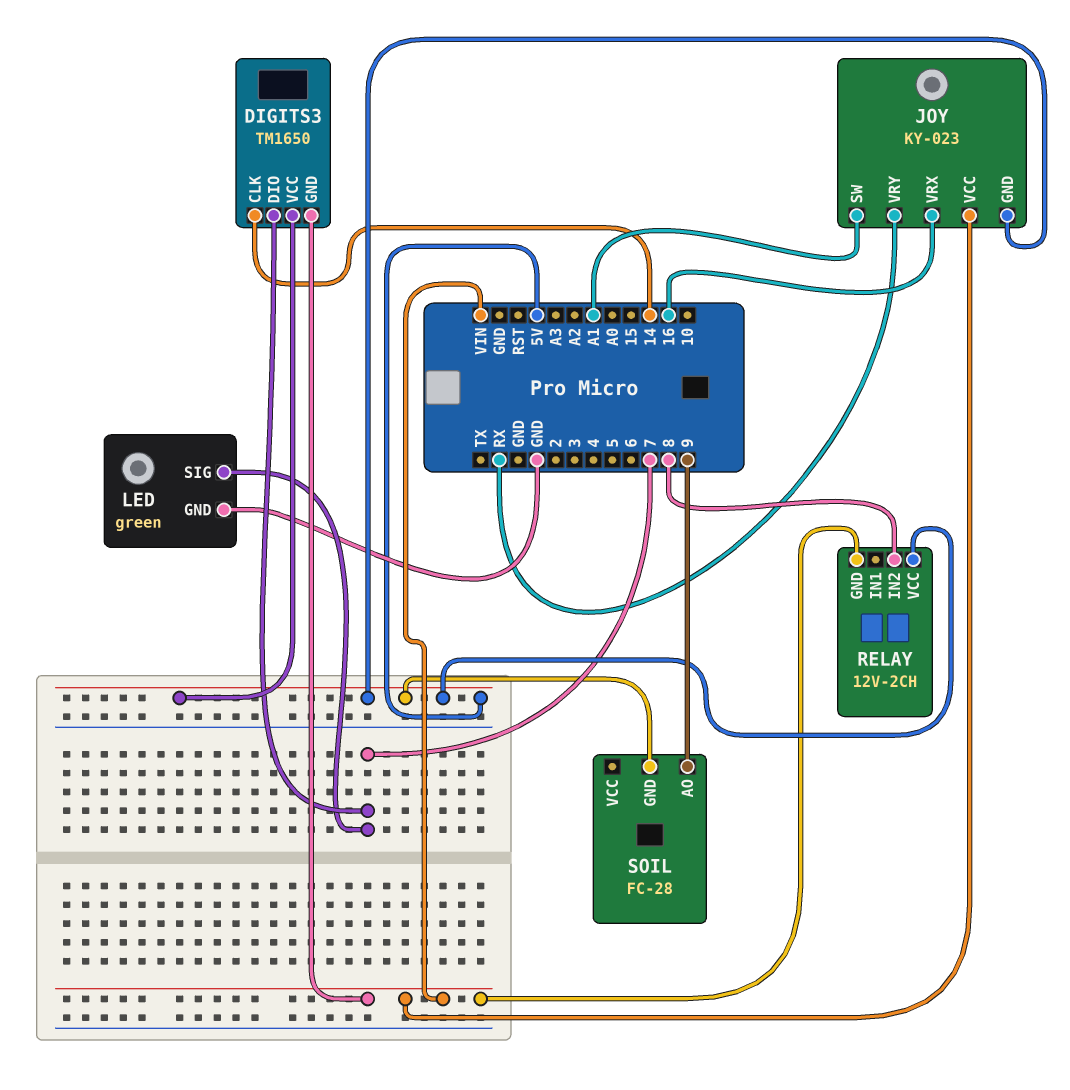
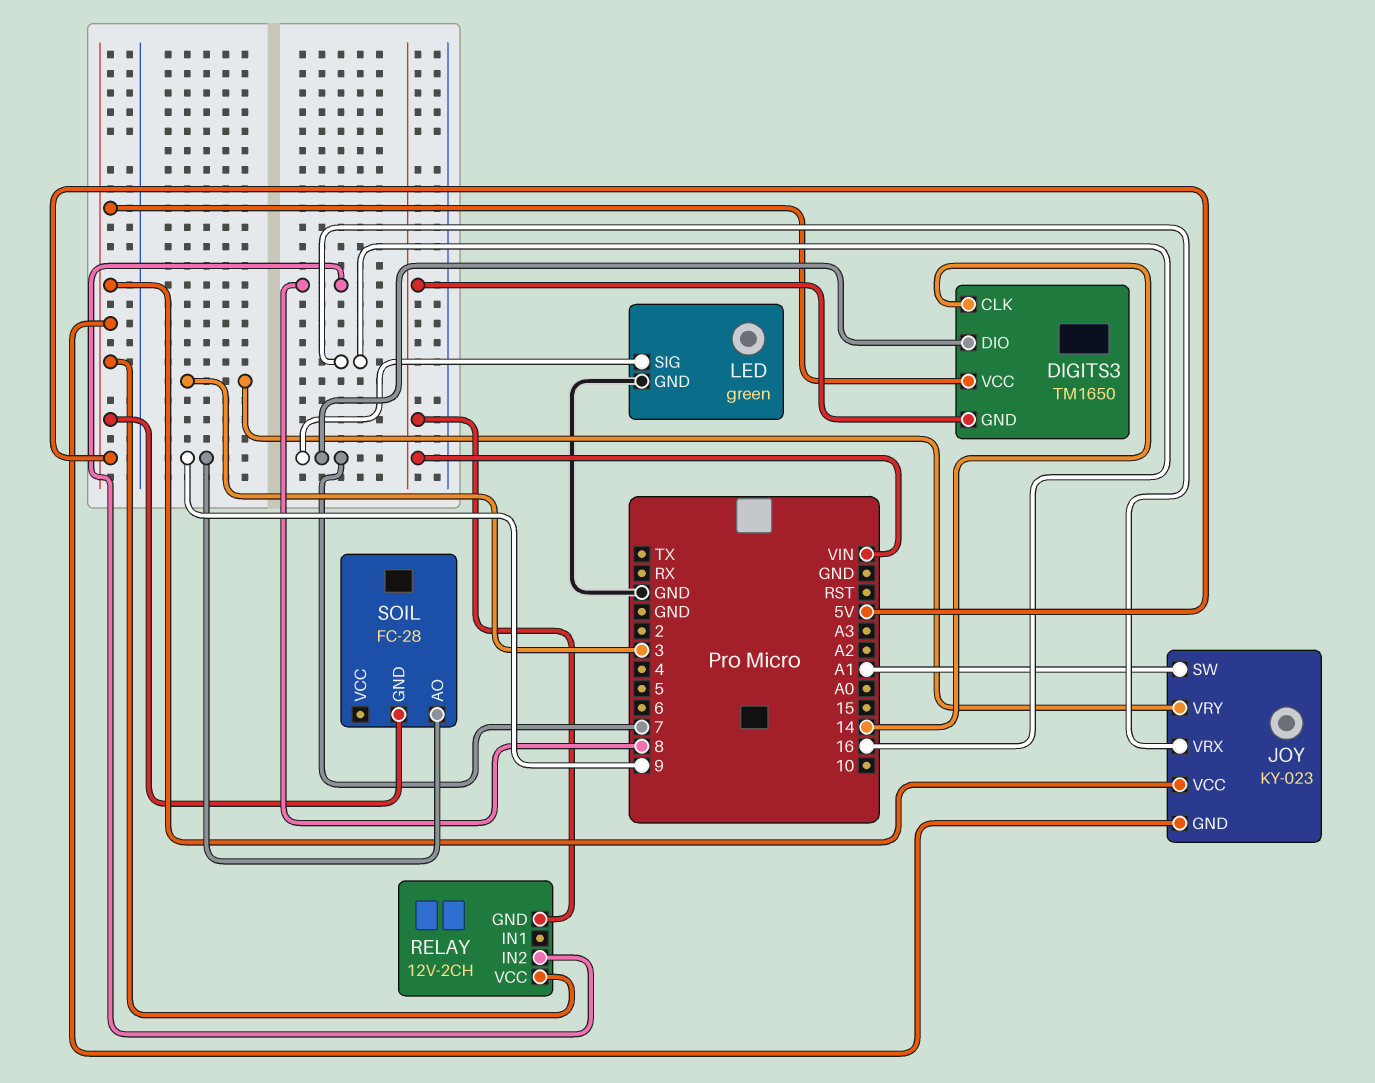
JOY pin VCC: VIN -> 5V
JOY pin VRY: RX -> 3

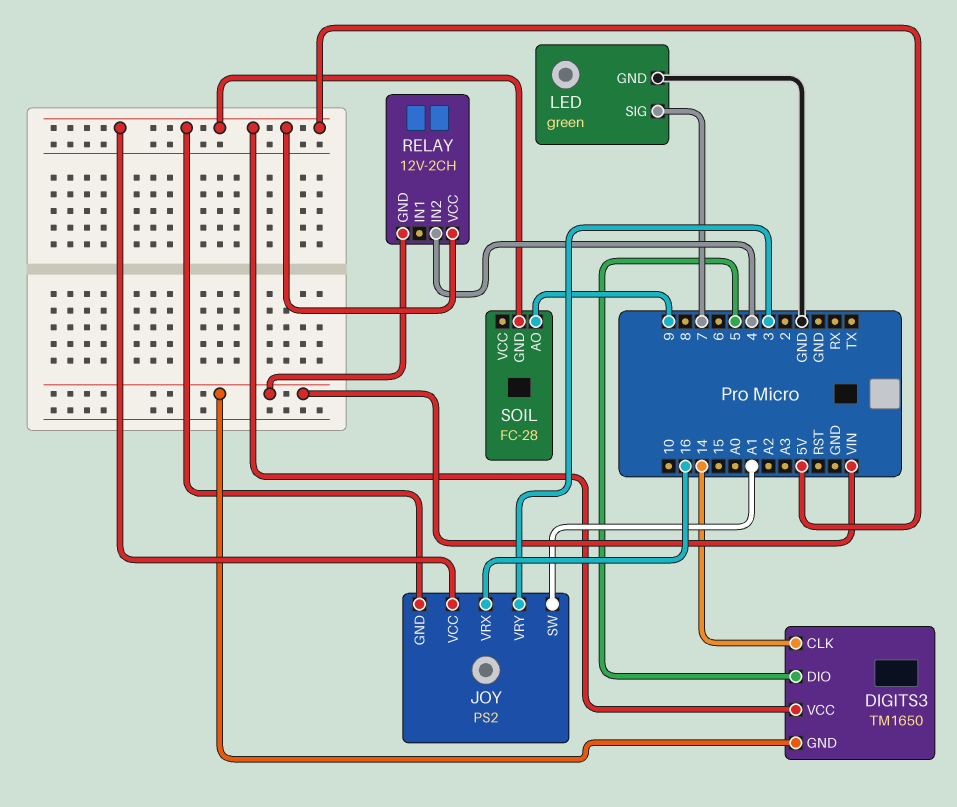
DIGITS3 pin DIO: 7 -> 5
JOY: KY-023 -> PS2
RELAY pin IN2: 8 -> 4

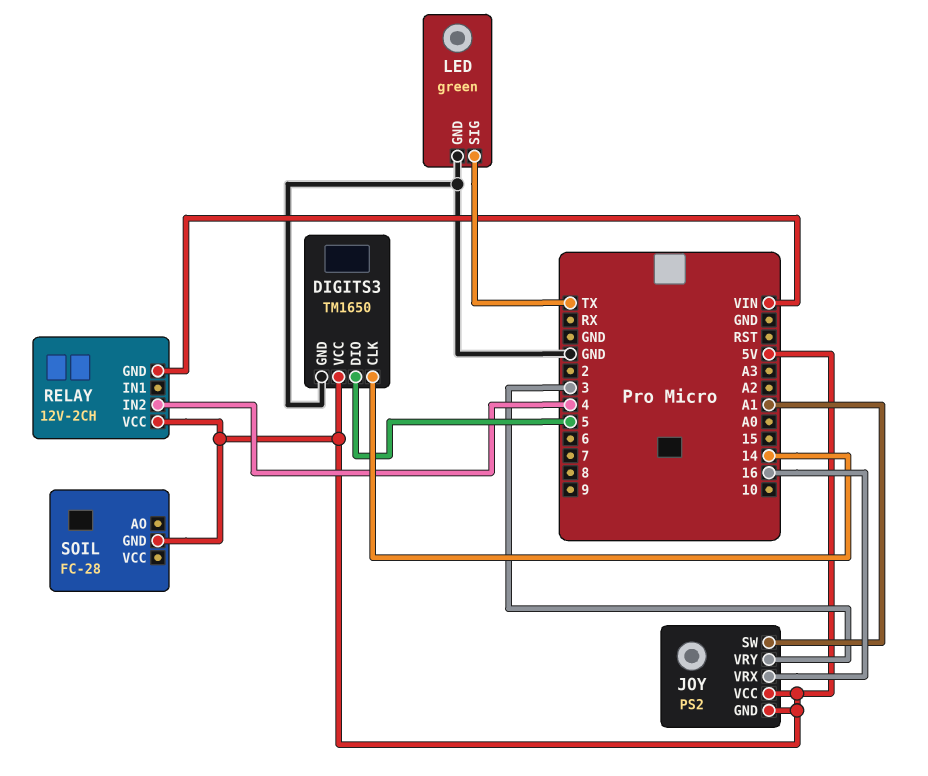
DIGITS3 pin GND: VIN -> GND
LED pin SIG: 7 -> TX
SOIL pin AO: 9 -> none

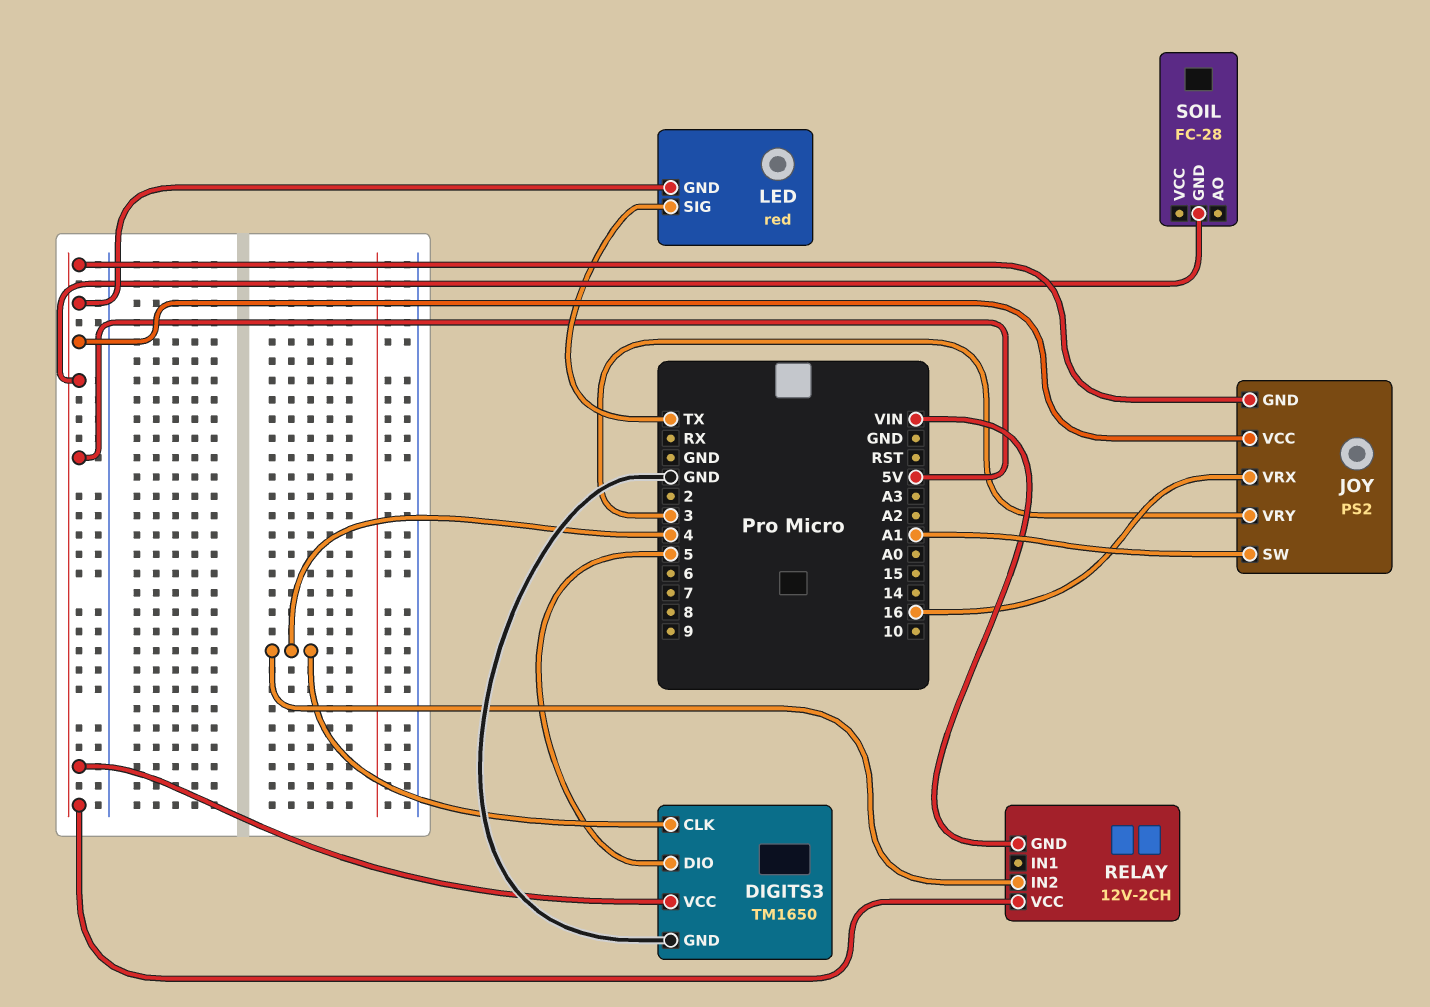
DIGITS3 pin CLK: 14 -> 4
LED: green -> red
LED pin GND: GND -> 5V

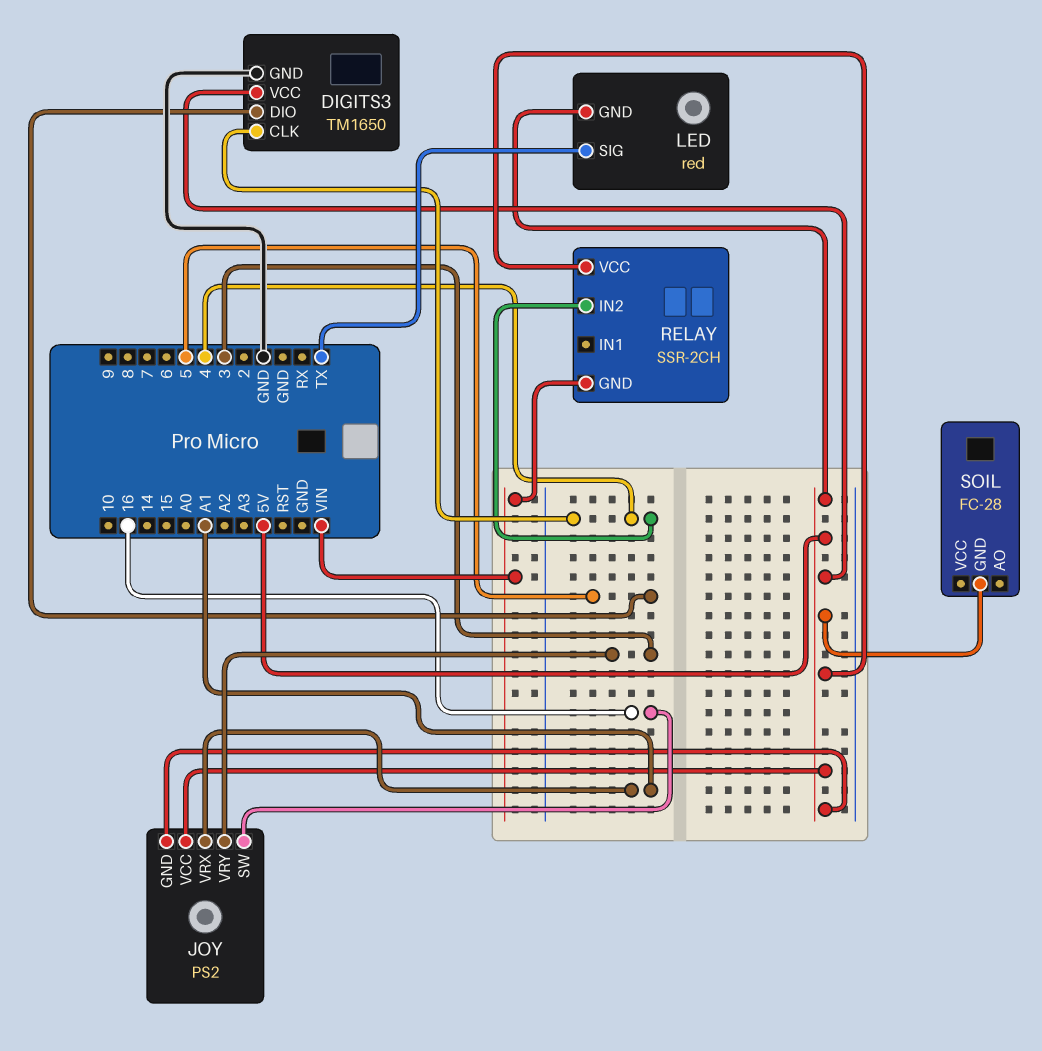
JOY pin SW: A1 -> 16
JOY pin VRX: 16 -> A1
RELAY: 12V-2CH -> SSR-2CH

